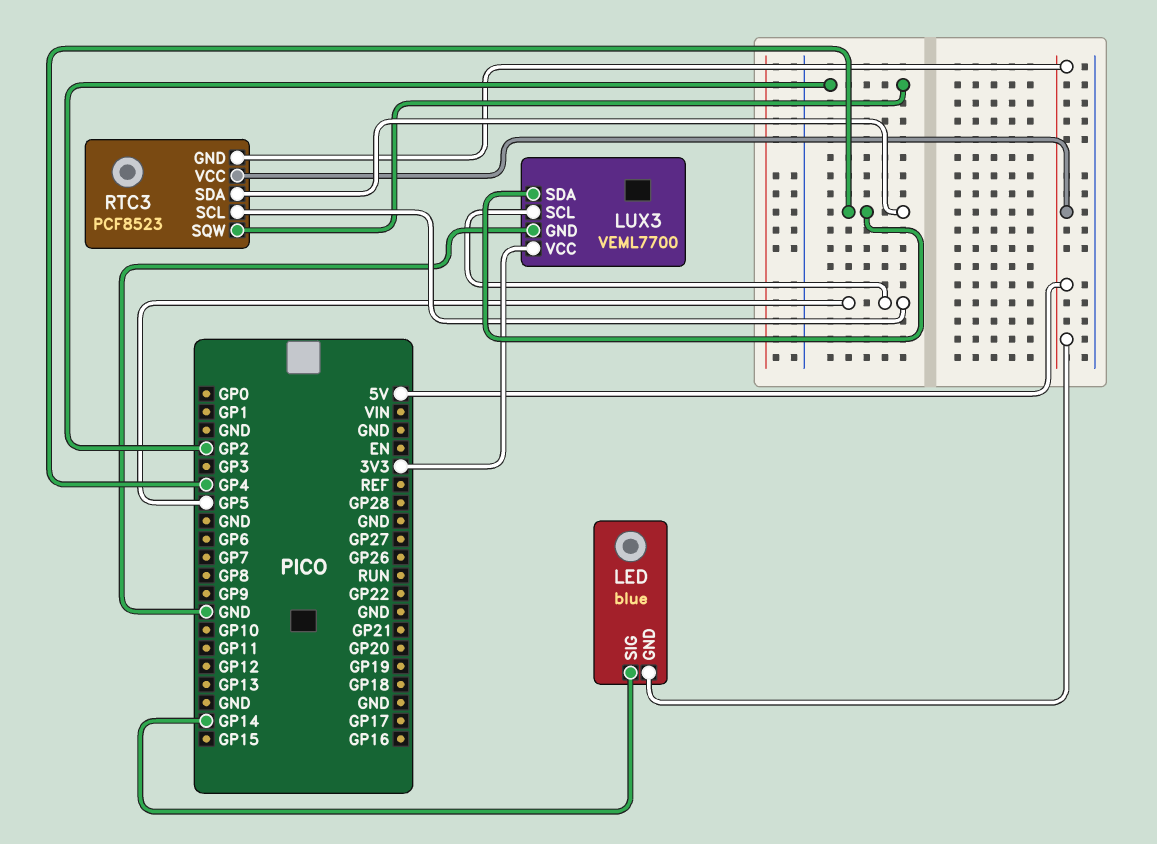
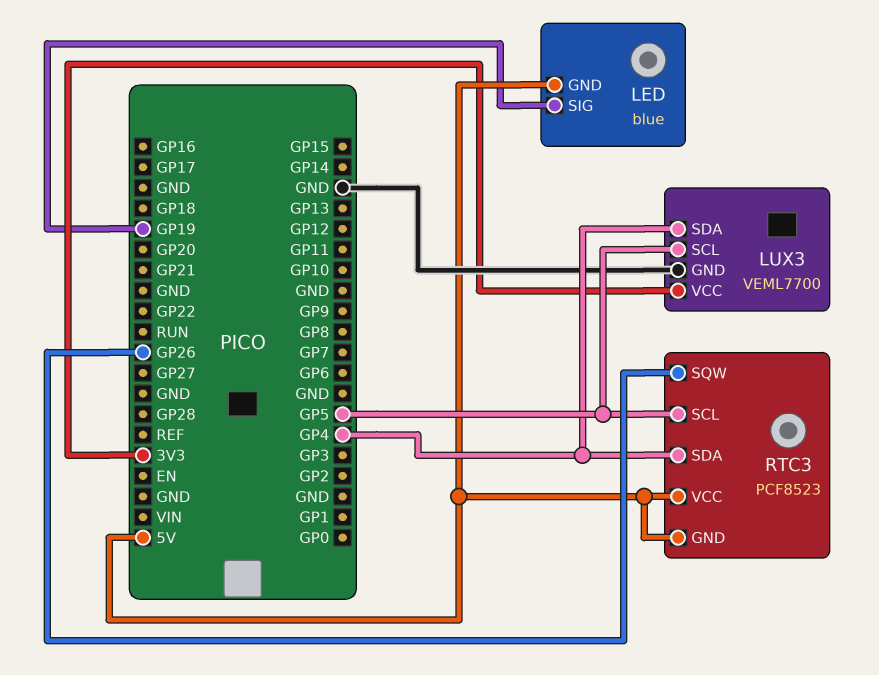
LED pin SIG: GP14 -> GP19
RTC3 pin SQW: GP2 -> GP26

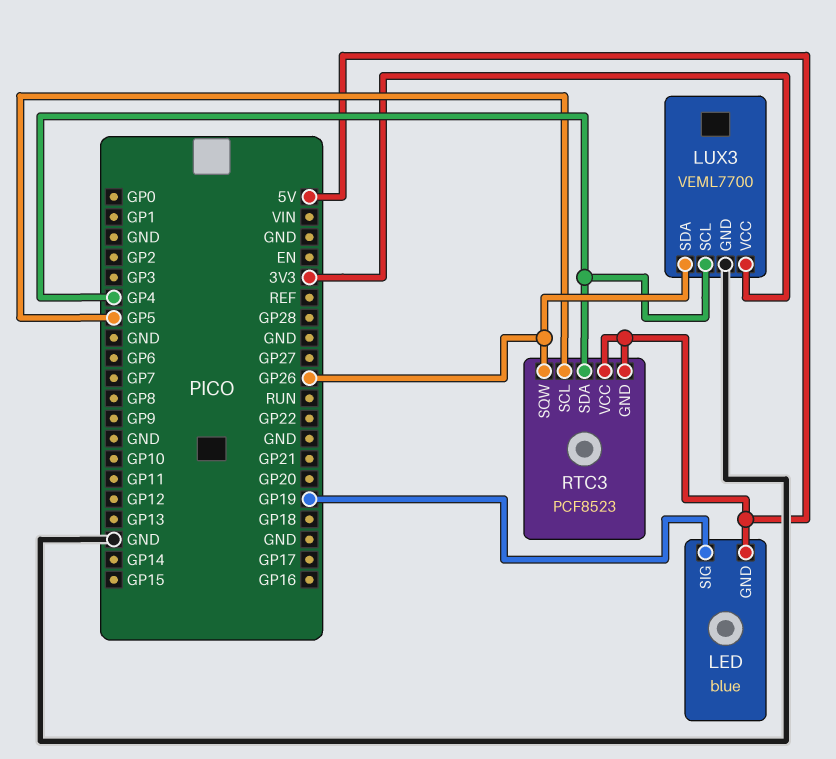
LUX3 pin SCL: GP5 -> GP4
LUX3 pin SDA: GP4 -> GP26

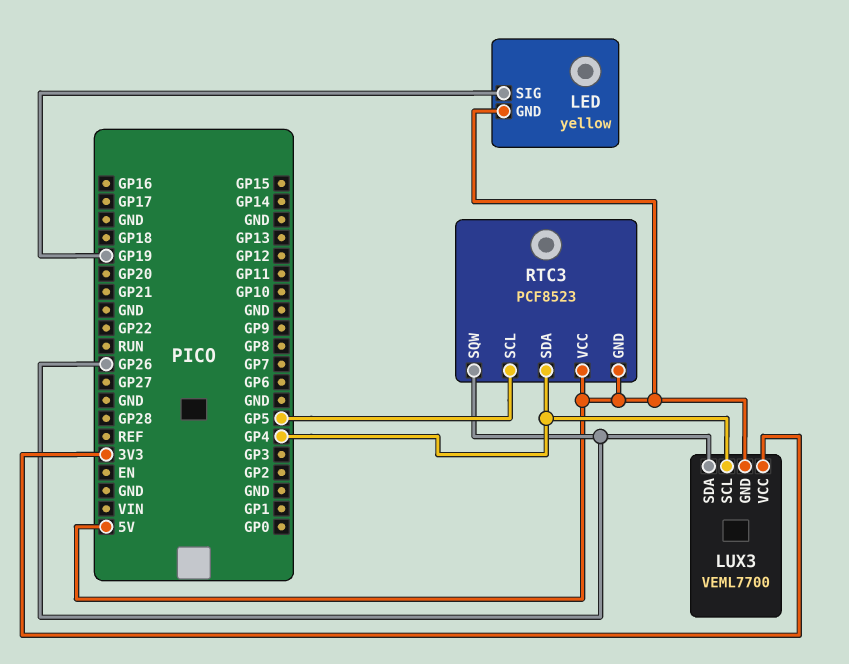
LED: blue -> yellow
LUX3 pin GND: GND -> 5V

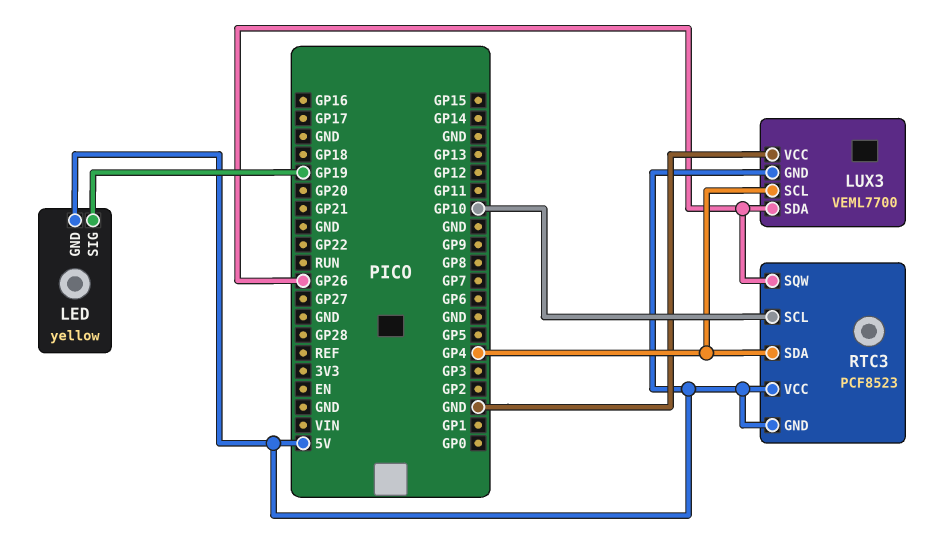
LUX3 pin VCC: 3V3 -> GND
RTC3 pin SCL: GP5 -> GP10

